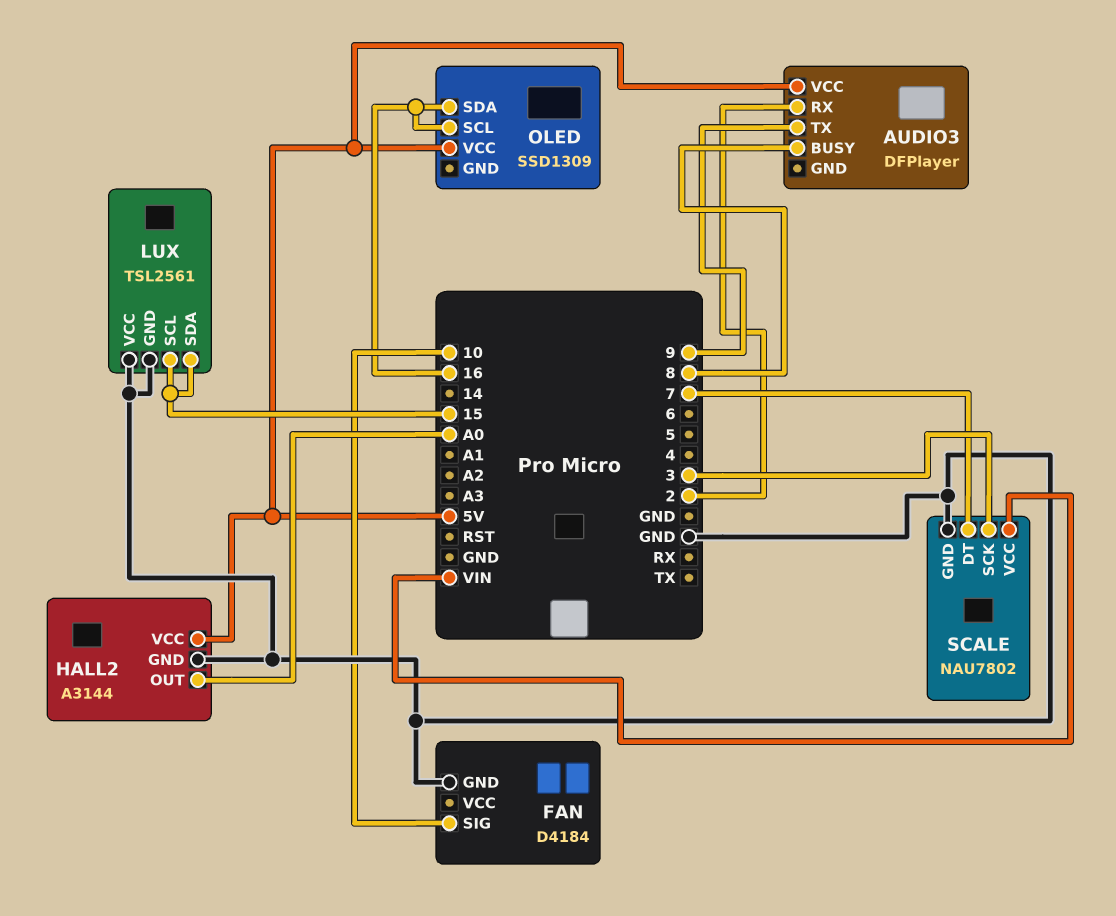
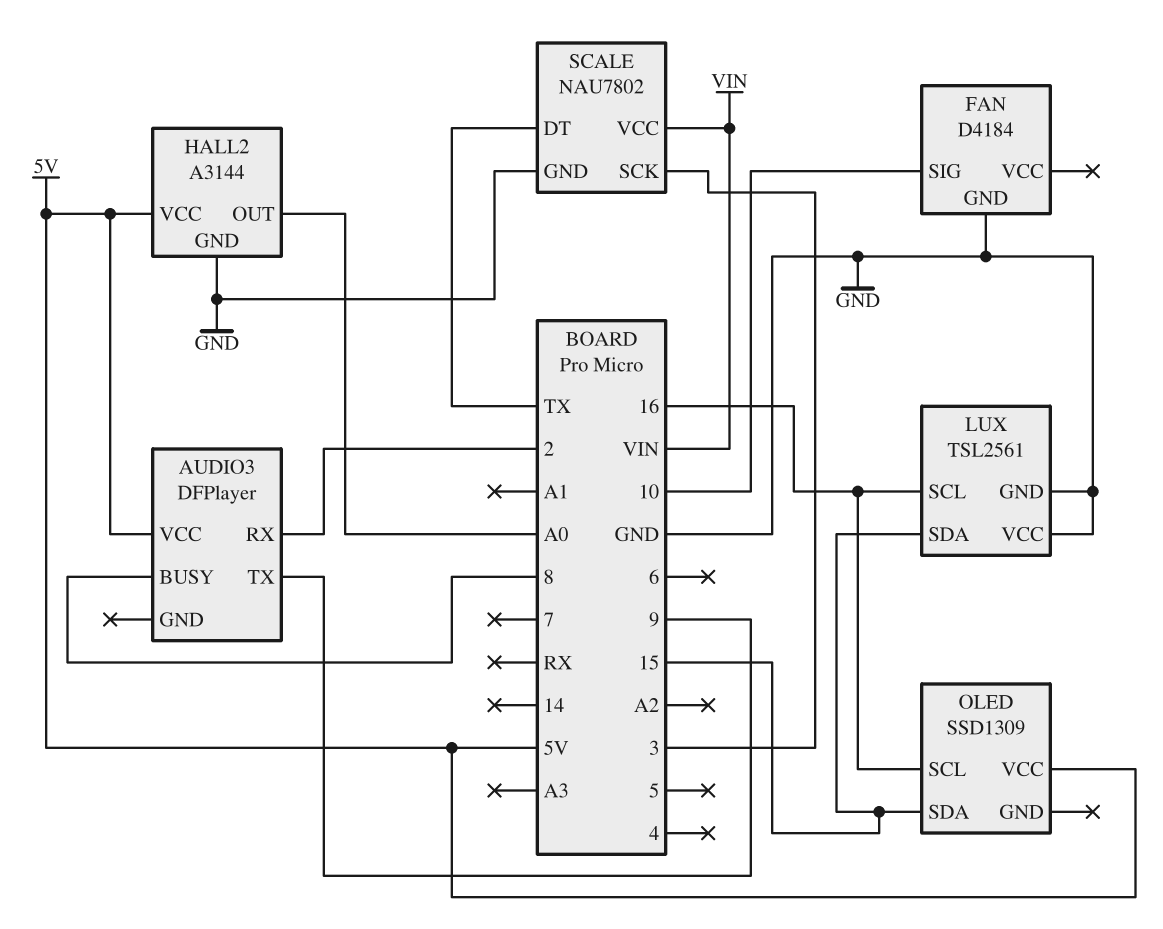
LUX pin SCL: 15 -> 16
OLED pin SDA: 16 -> 15
SCALE pin DT: 7 -> TX

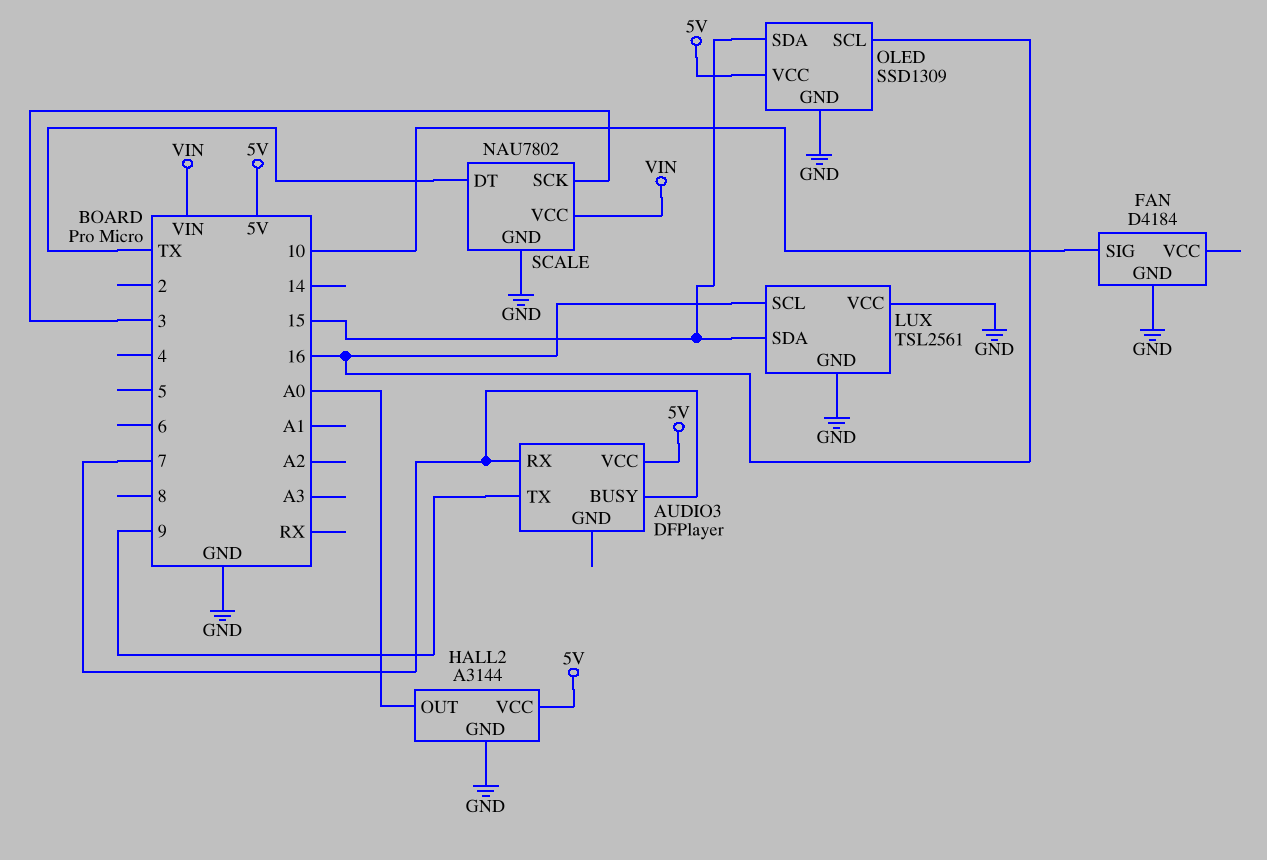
AUDIO3 pin BUSY: 8 -> 7
AUDIO3 pin RX: 2 -> 7
OLED pin GND: none -> GND

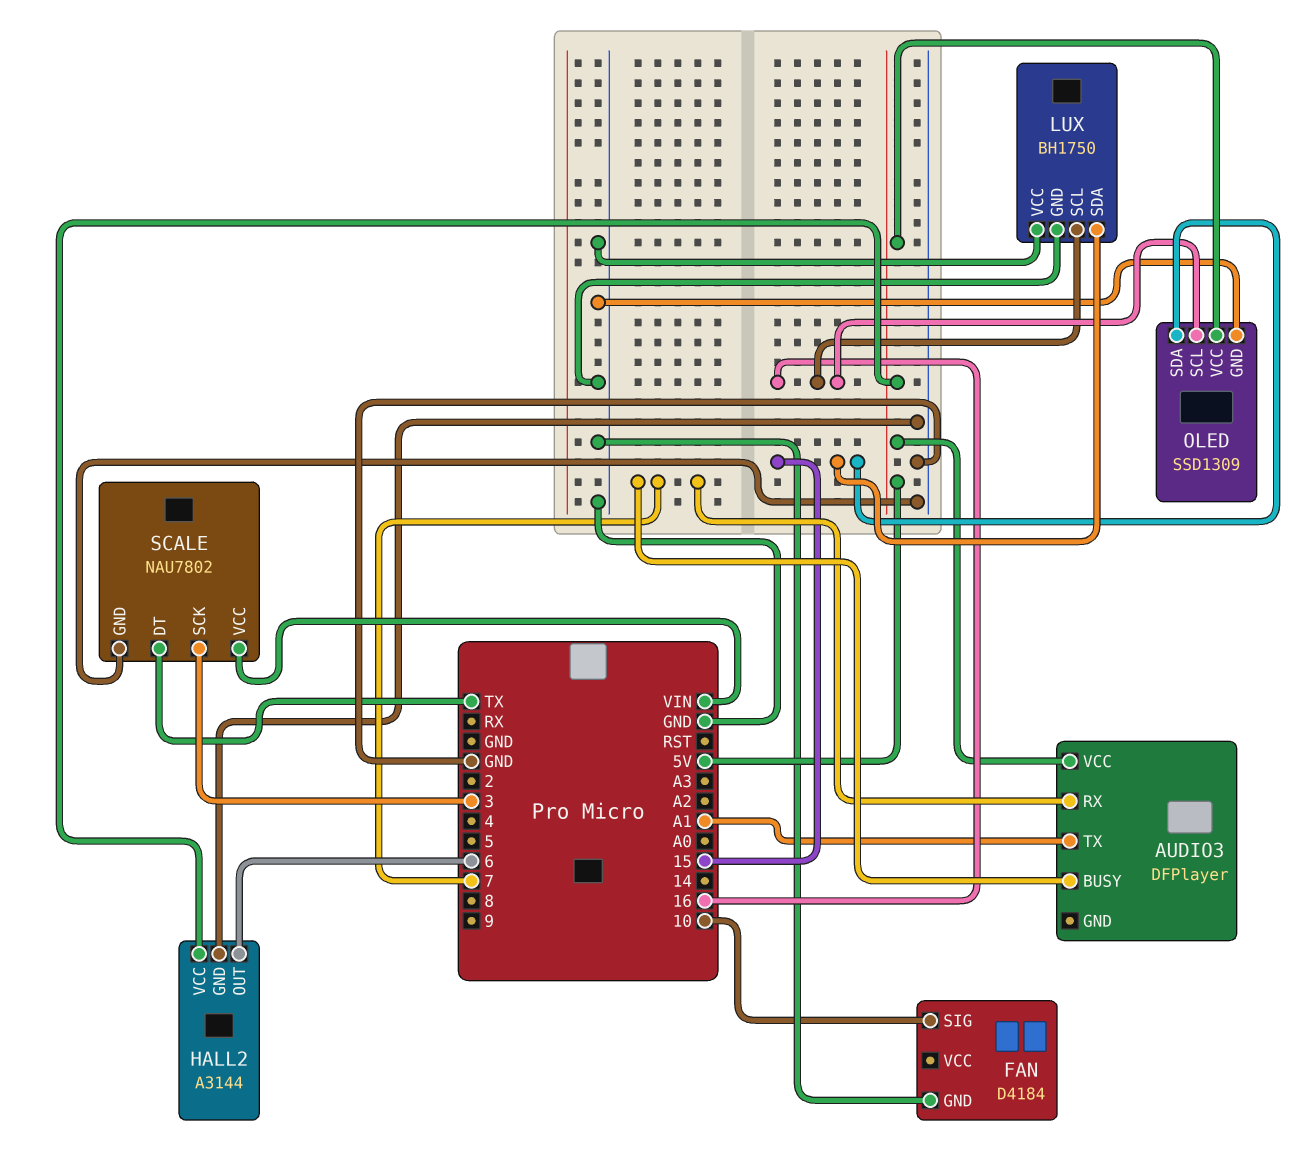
AUDIO3 pin TX: 9 -> A1
HALL2 pin OUT: A0 -> 6
LUX: TSL2561 -> BH1750

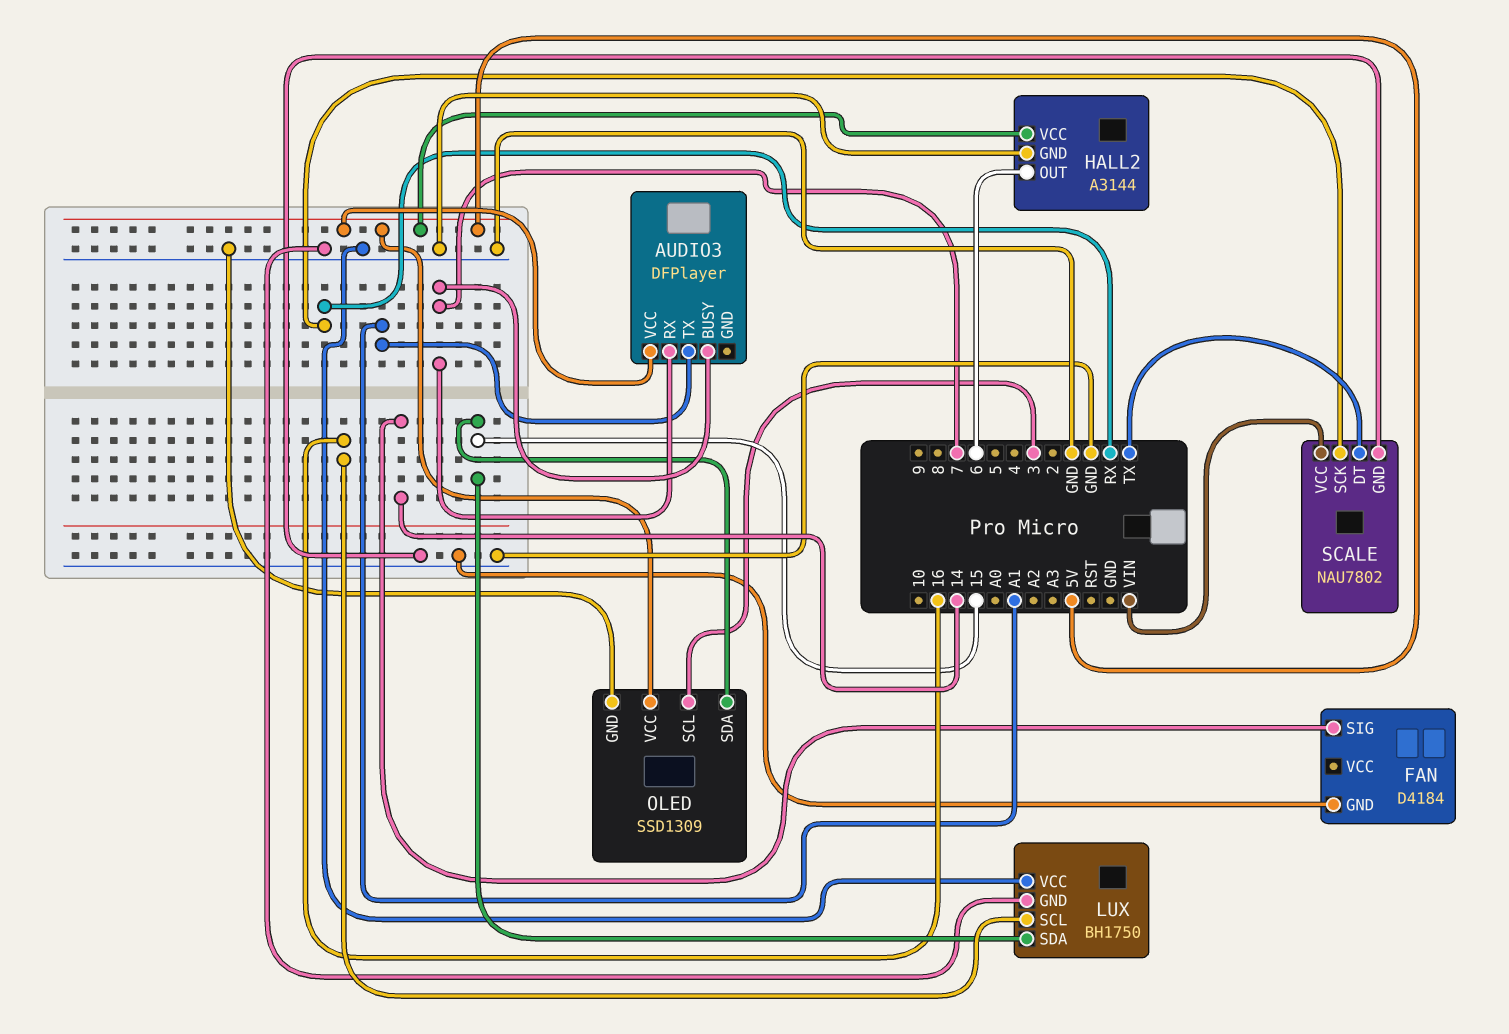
FAN pin SIG: 10 -> 14
OLED pin SCL: 16 -> 3
SCALE pin SCK: 3 -> RX

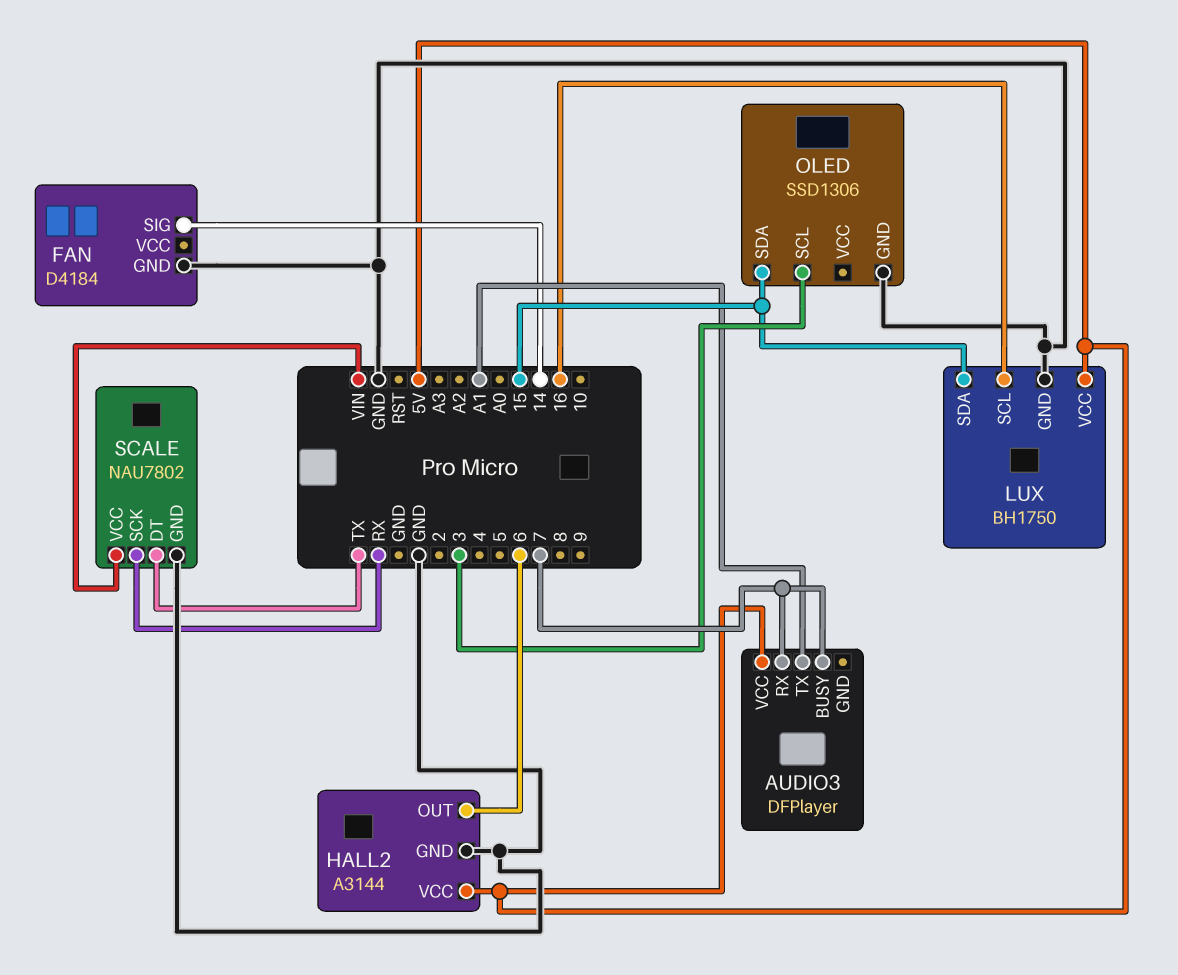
LUX pin VCC: GND -> 5V
OLED: SSD1309 -> SSD1306
OLED pin VCC: 5V -> none

